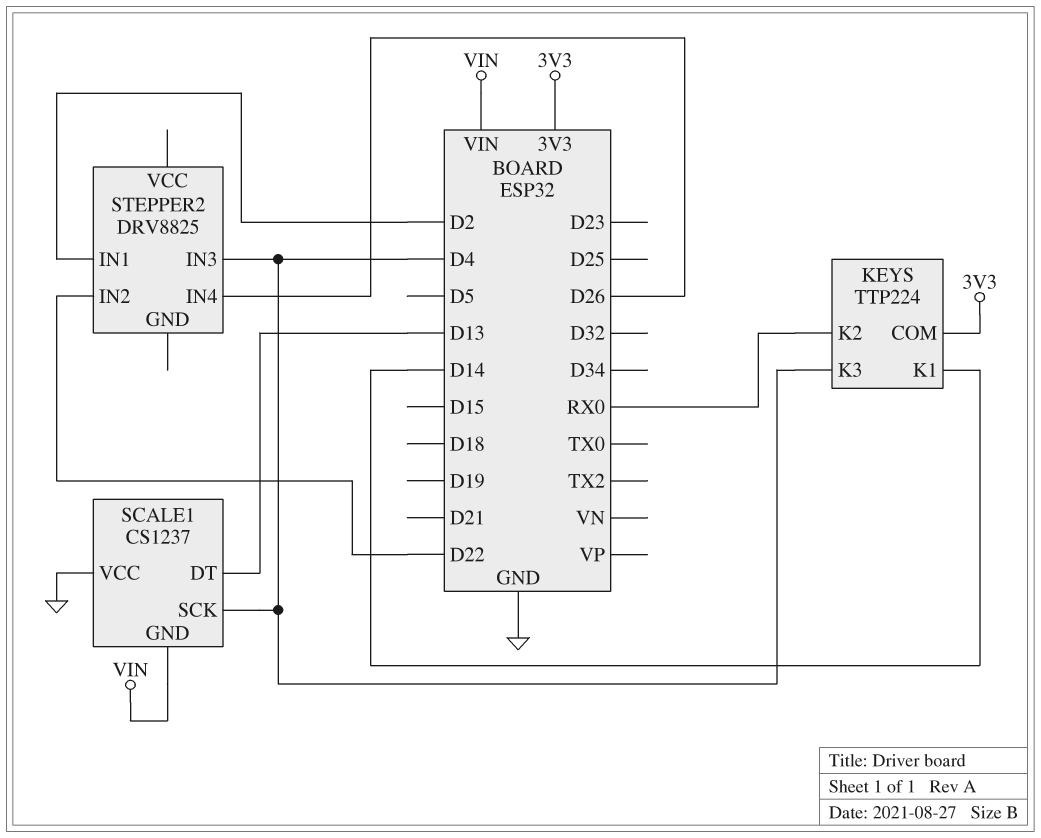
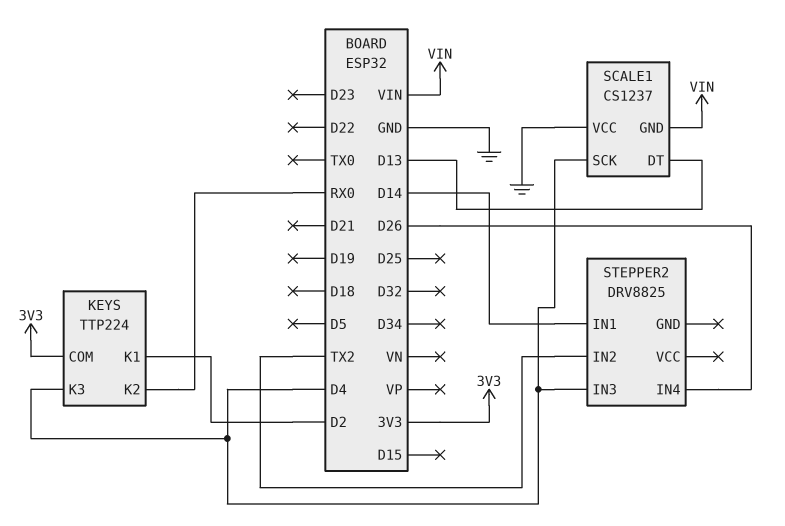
KEYS pin K1: D14 -> D2
STEPPER2 pin IN1: D2 -> D14
STEPPER2 pin IN2: D22 -> TX2

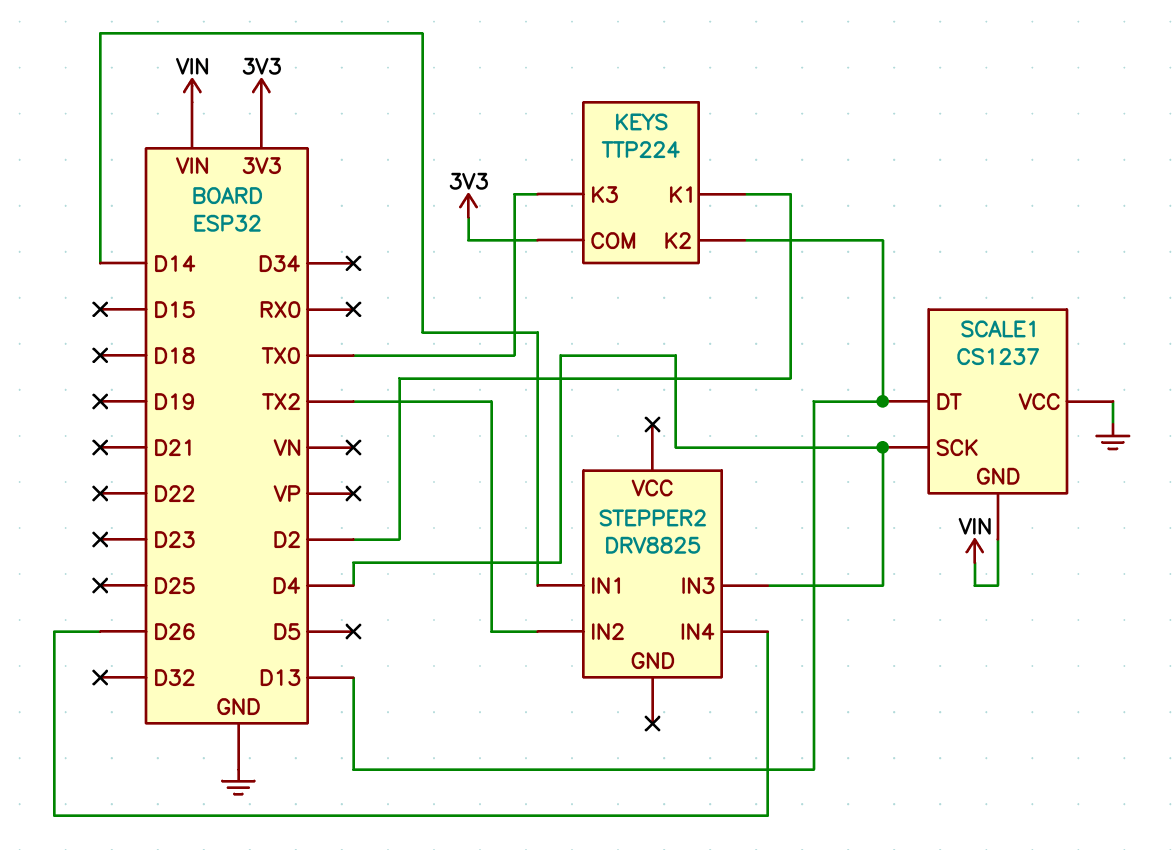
KEYS pin K2: RX0 -> D13
KEYS pin K3: D4 -> TX0

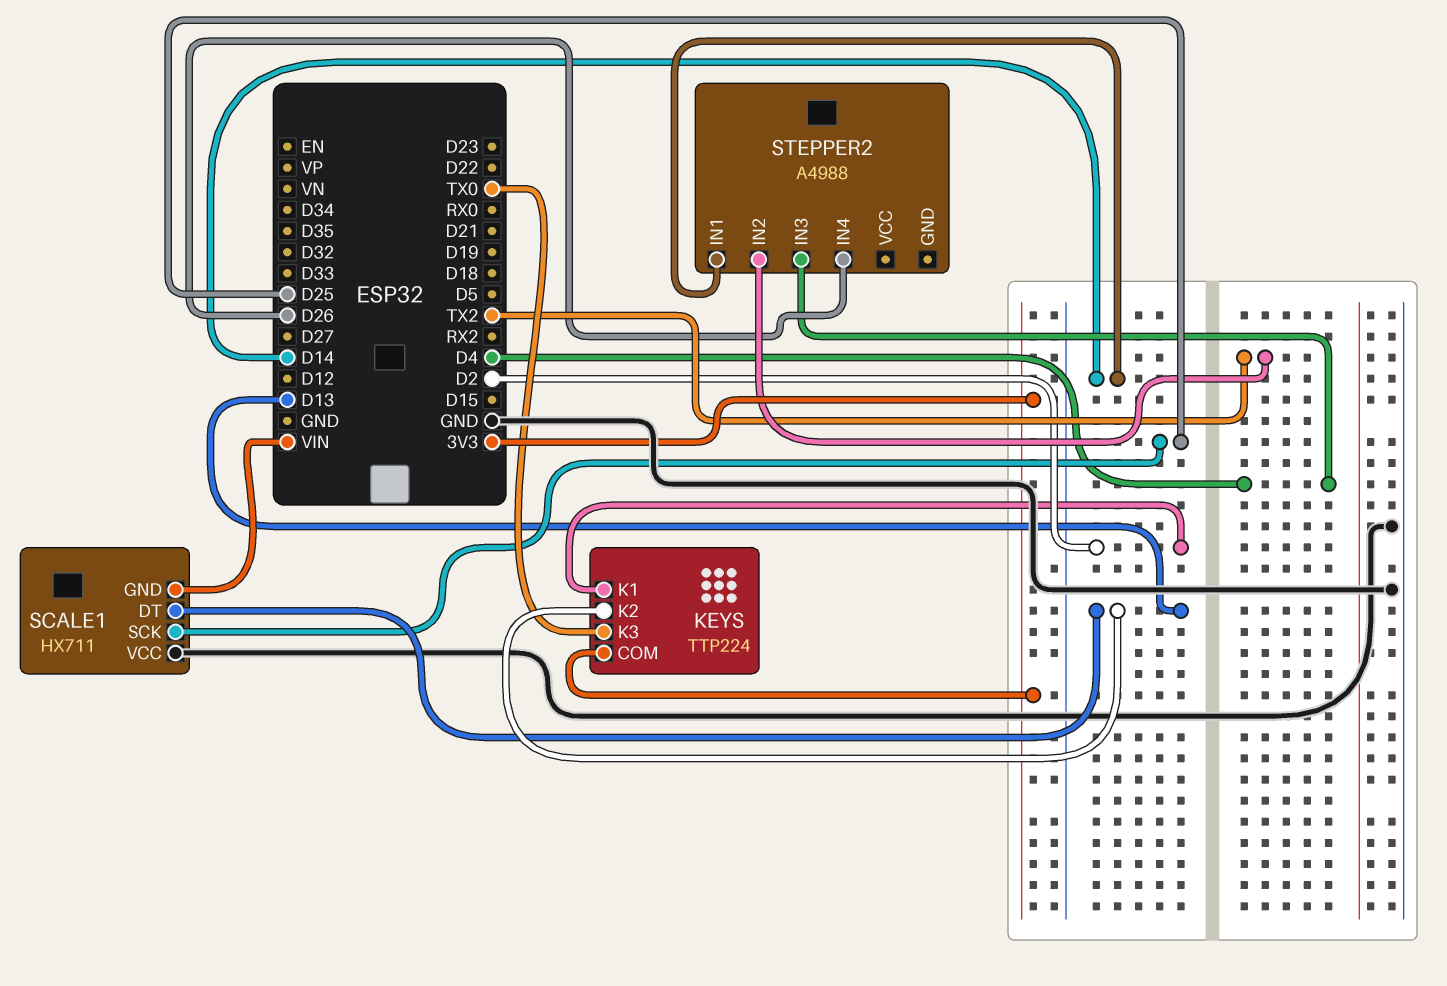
SCALE1: CS1237 -> HX711
SCALE1 pin SCK: D4 -> D25
STEPPER2: DRV8825 -> A4988

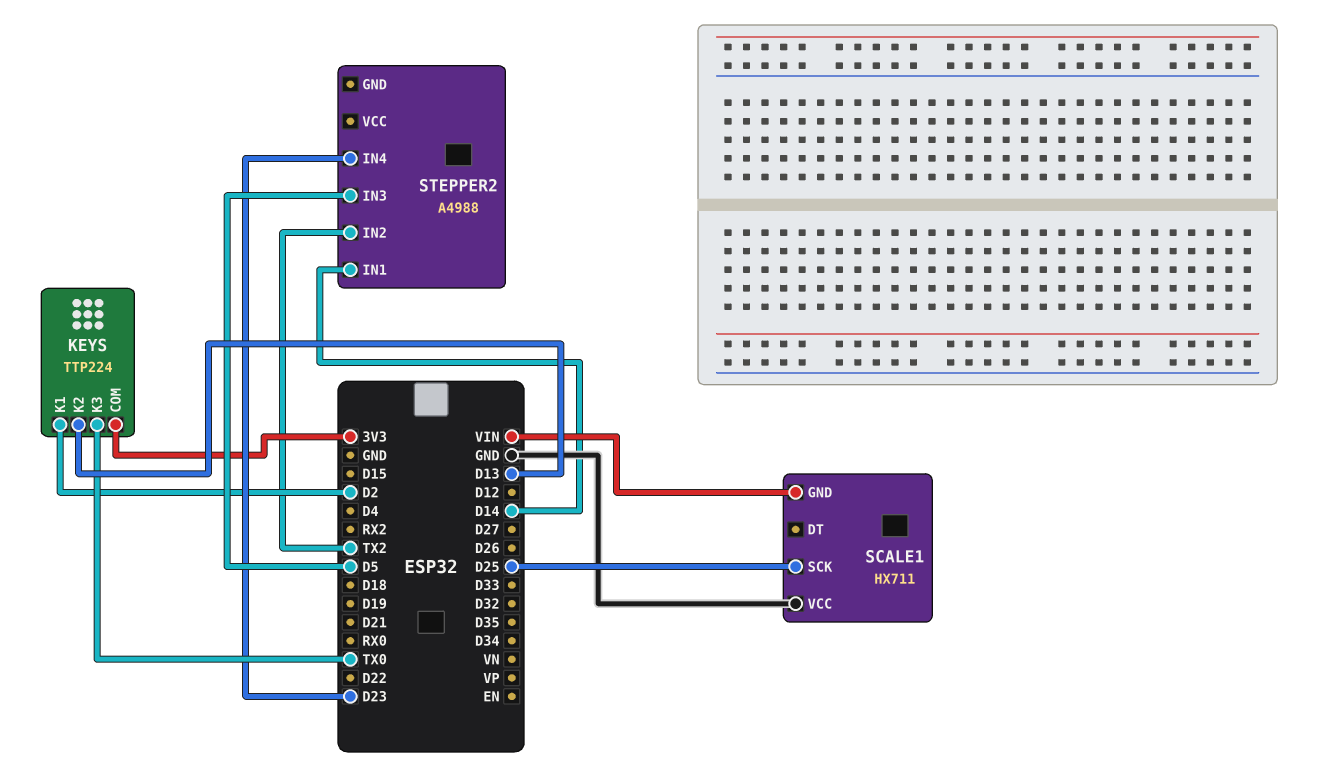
SCALE1 pin DT: D13 -> none
STEPPER2 pin IN3: D4 -> D5
STEPPER2 pin IN4: D26 -> D23

